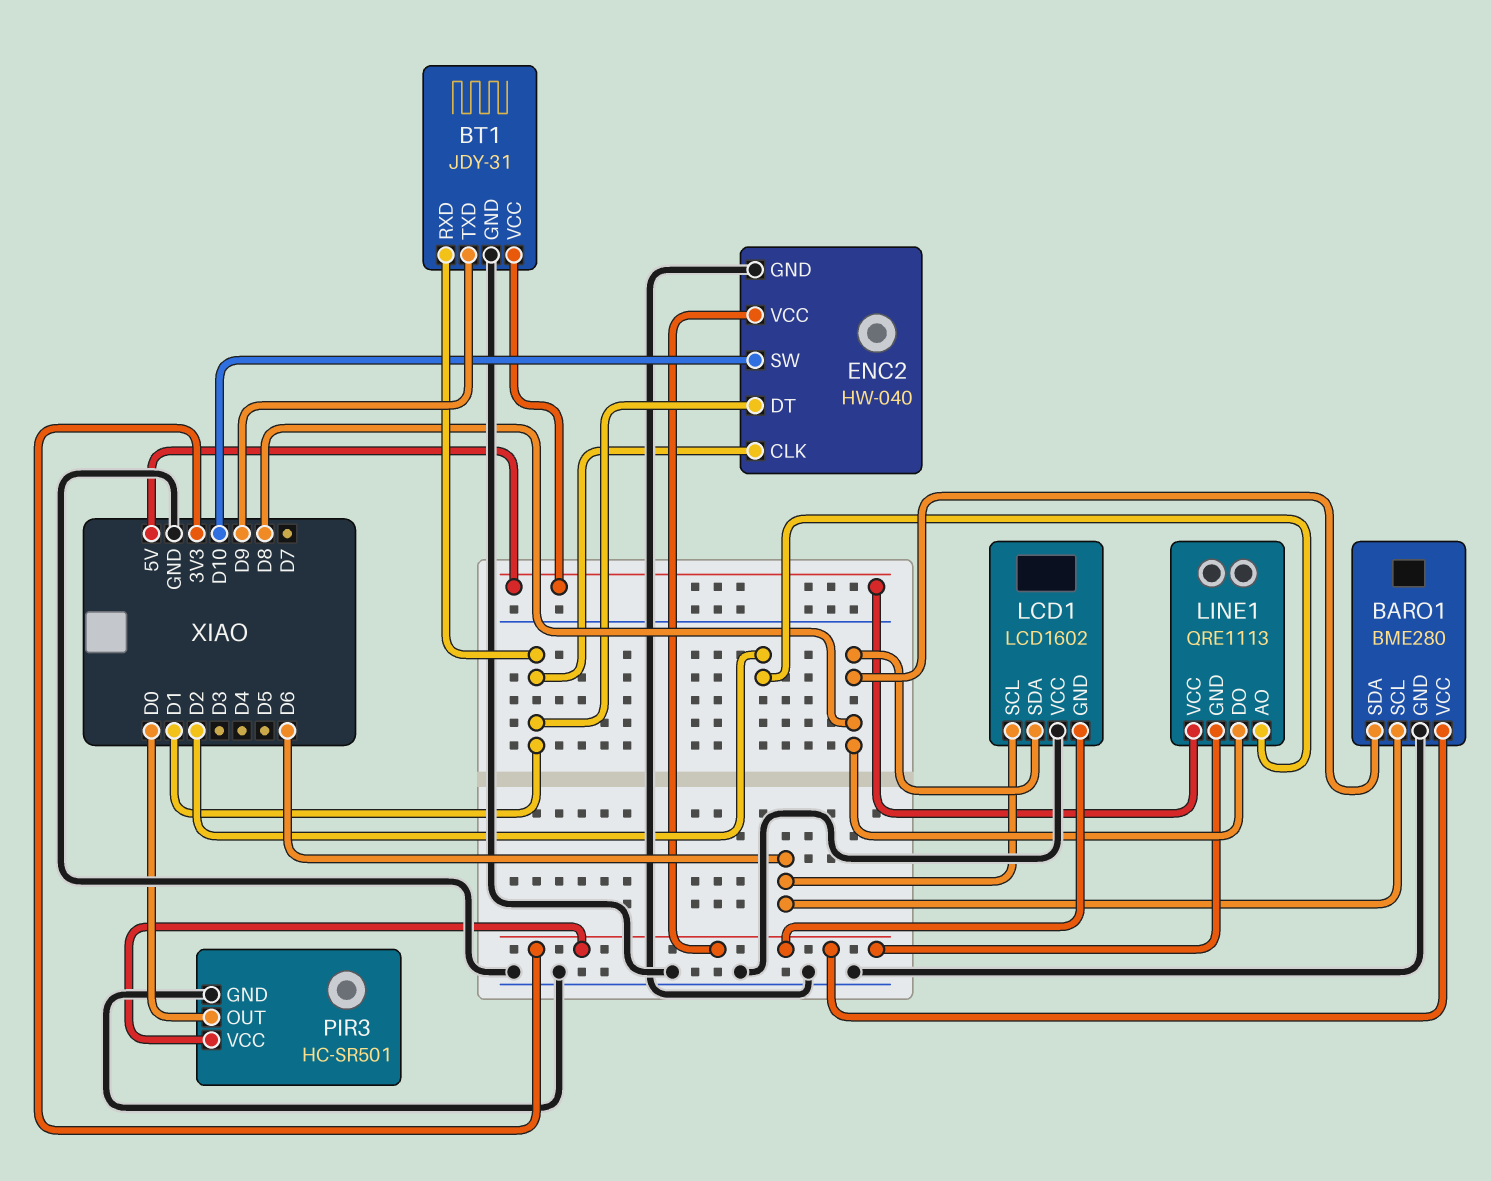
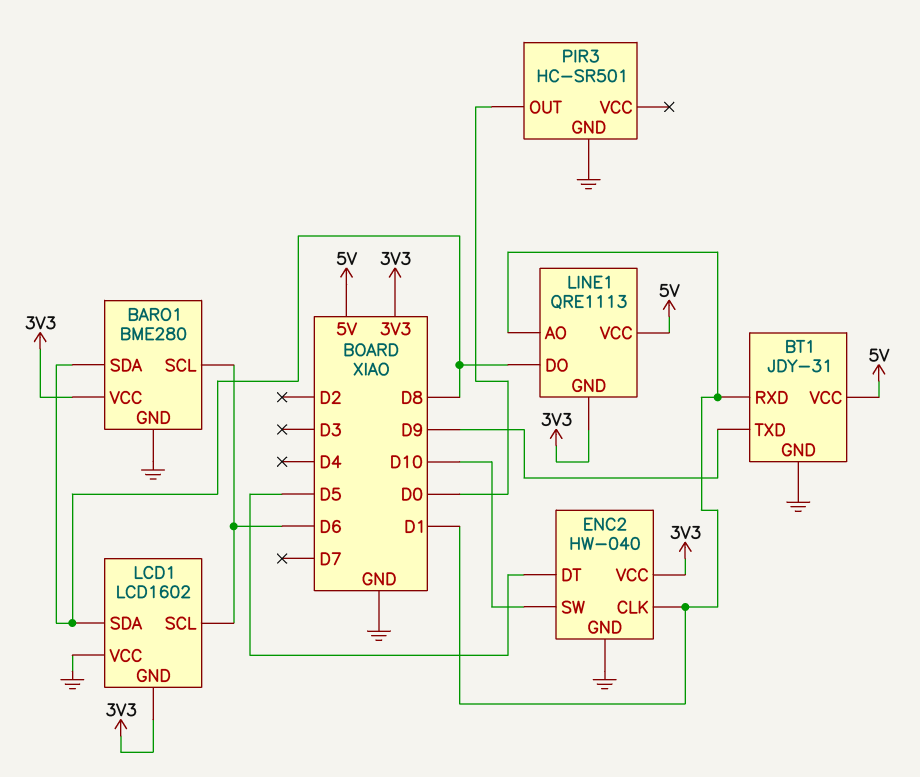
ENC2 pin DT: D1 -> D5
LINE1 pin AO: D2 -> D1
PIR3 pin VCC: 3V3 -> none

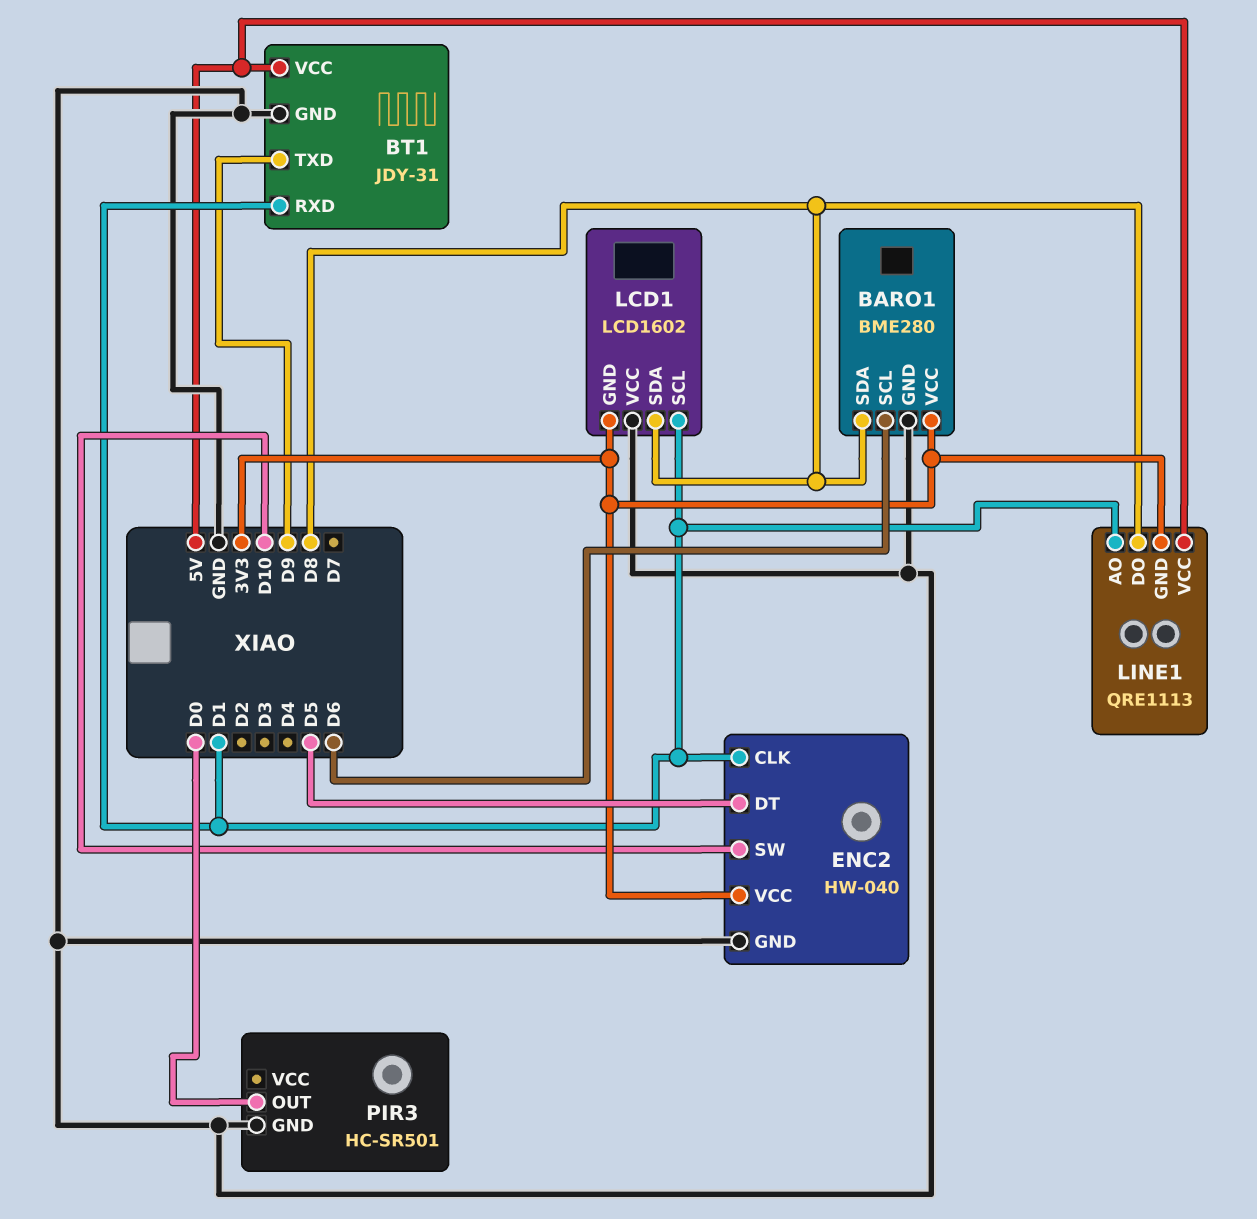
LCD1 pin SCL: D6 -> D1

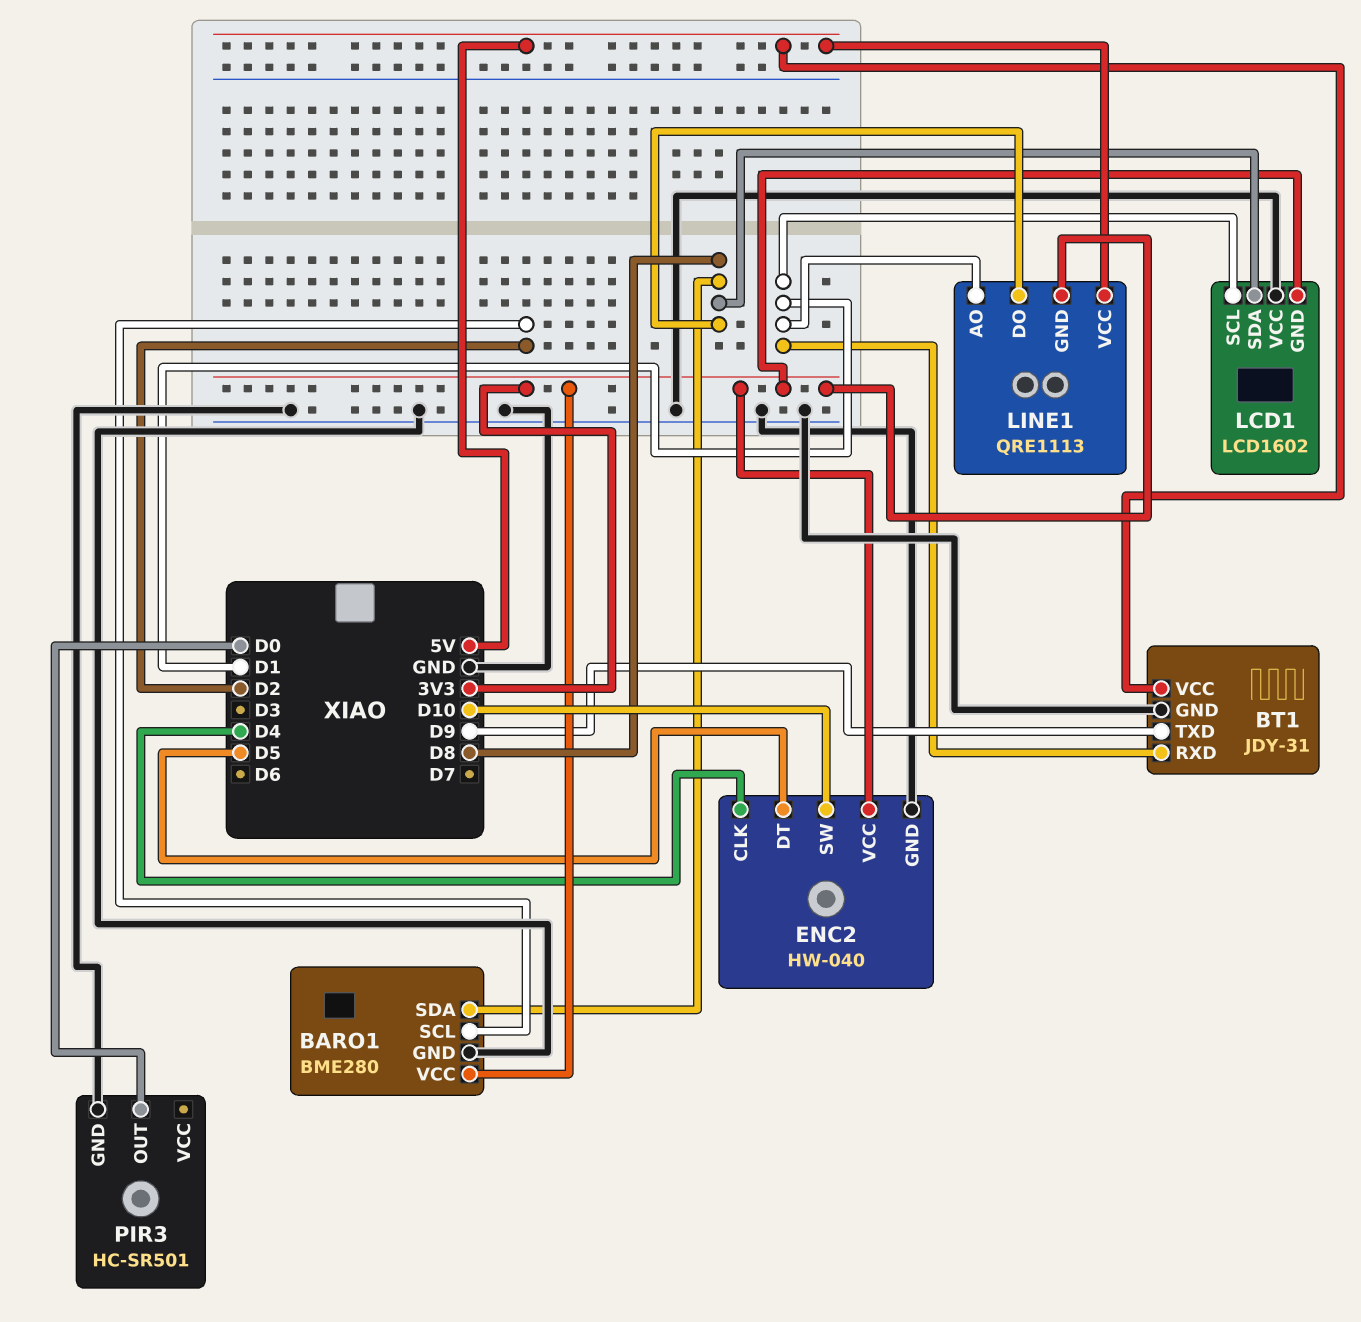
BARO1 pin SCL: D6 -> D2
ENC2 pin CLK: D1 -> D4

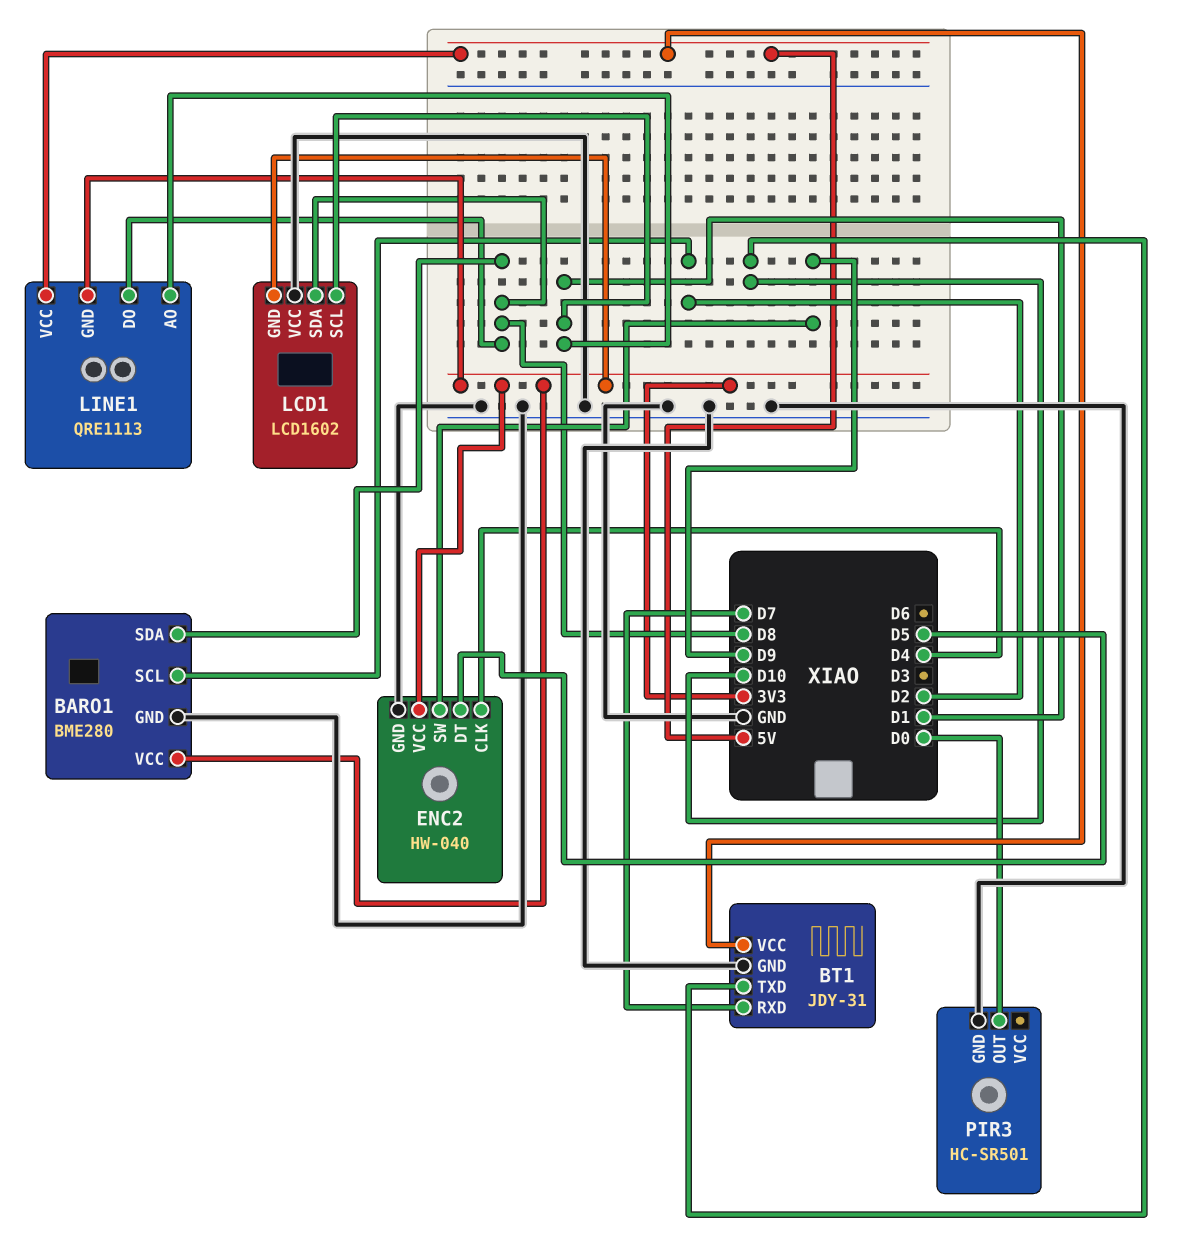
BT1 pin RXD: D1 -> D7
BT1 pin TXD: D9 -> D10
ENC2 pin SW: D10 -> D9

